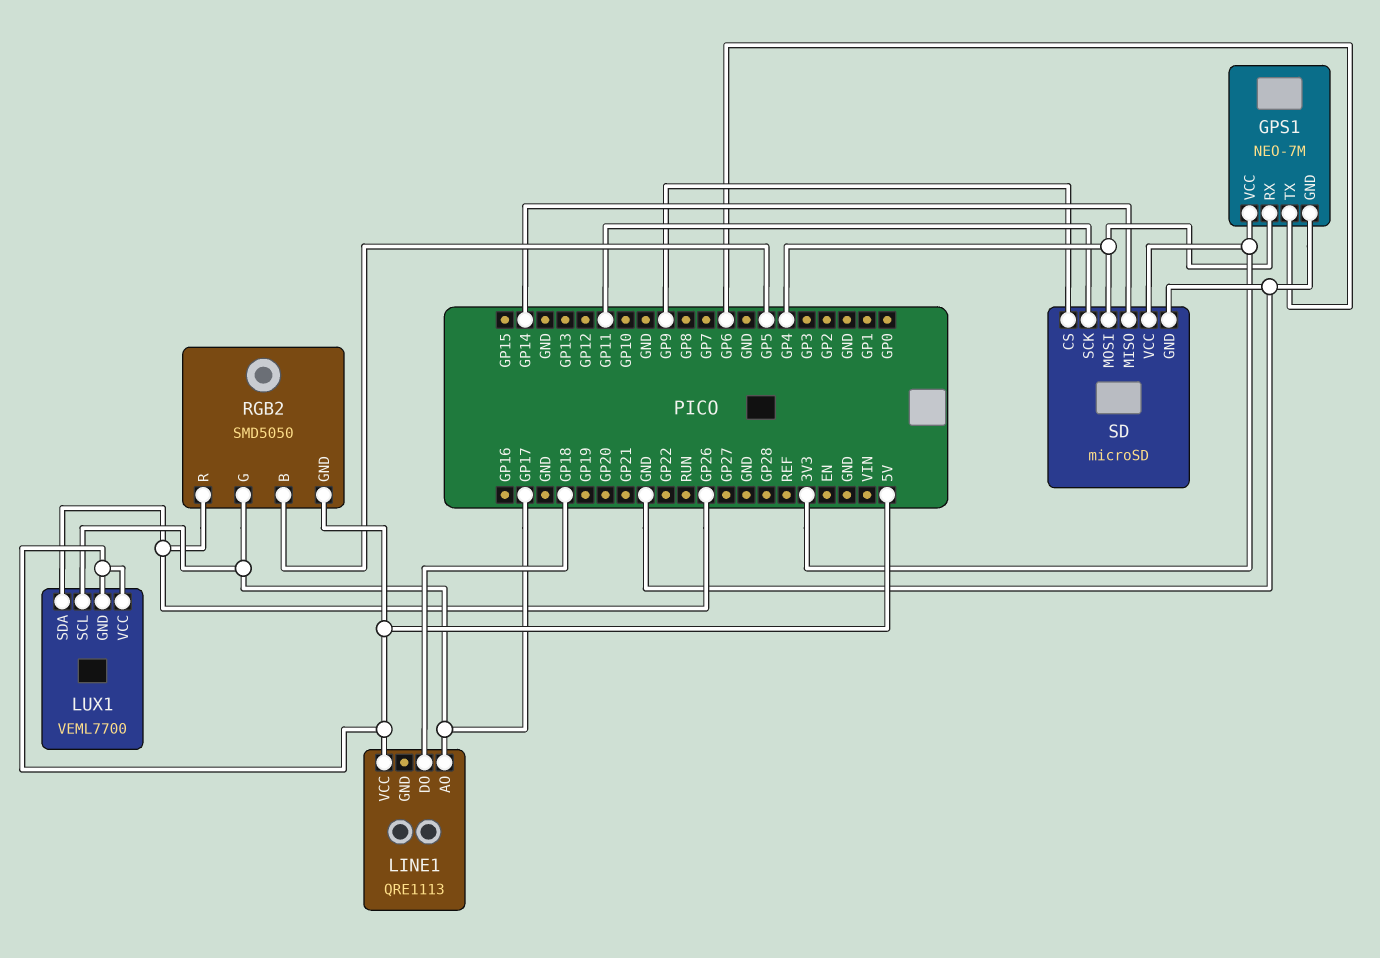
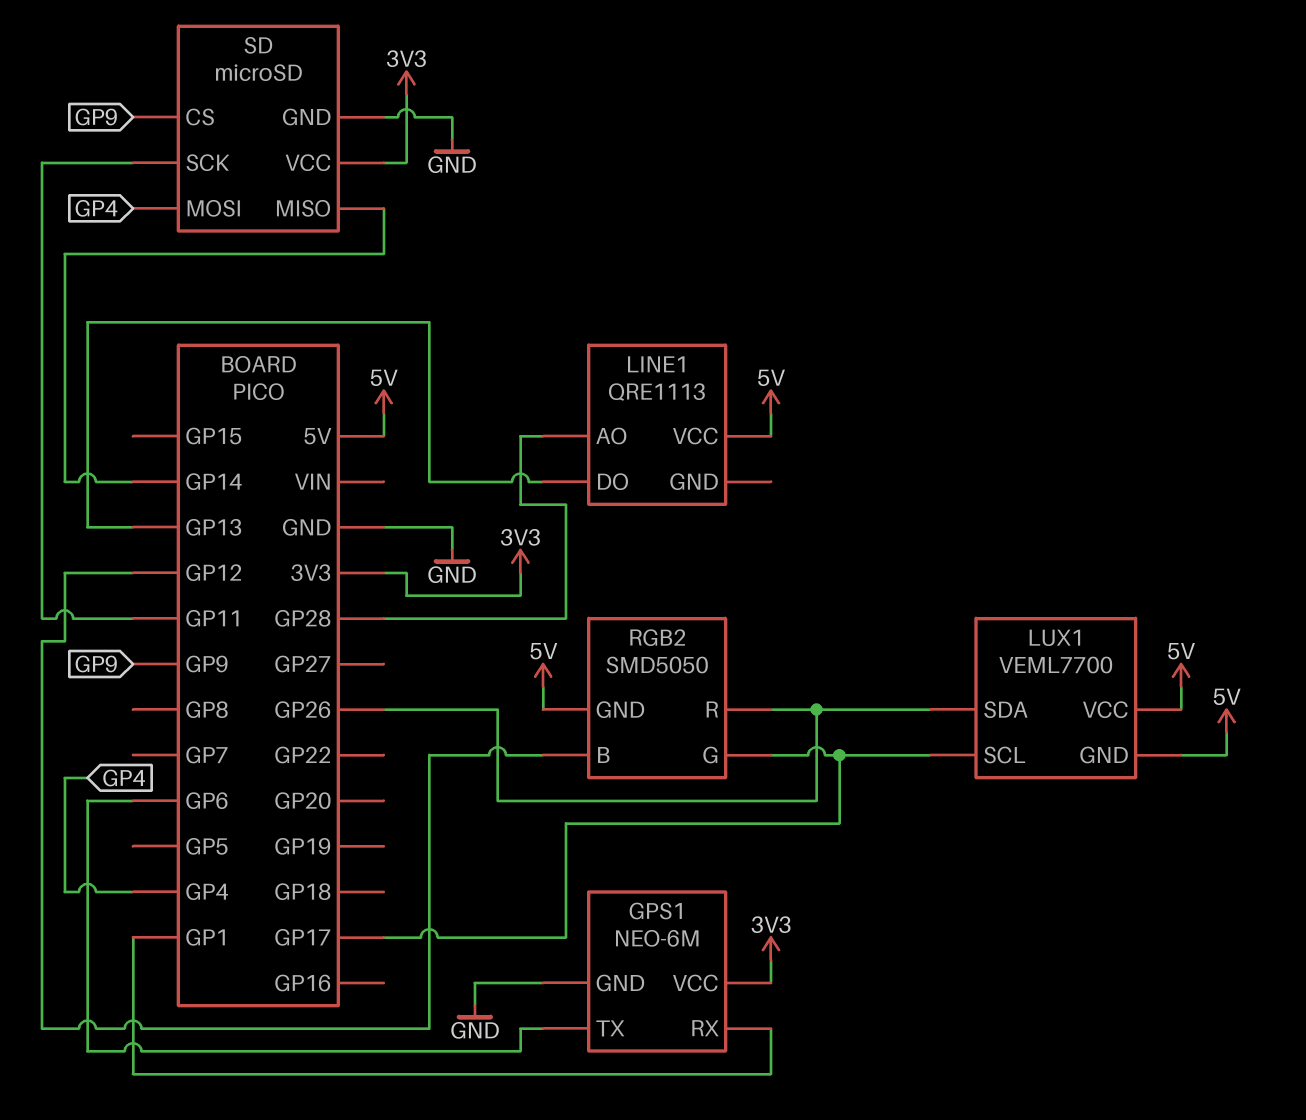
GPS1: NEO-7M -> NEO-6M
GPS1 pin RX: GP4 -> GP1
LINE1 pin AO: GP17 -> GP28
LINE1 pin DO: GP18 -> GP13
RGB2 pin B: GP5 -> GP12

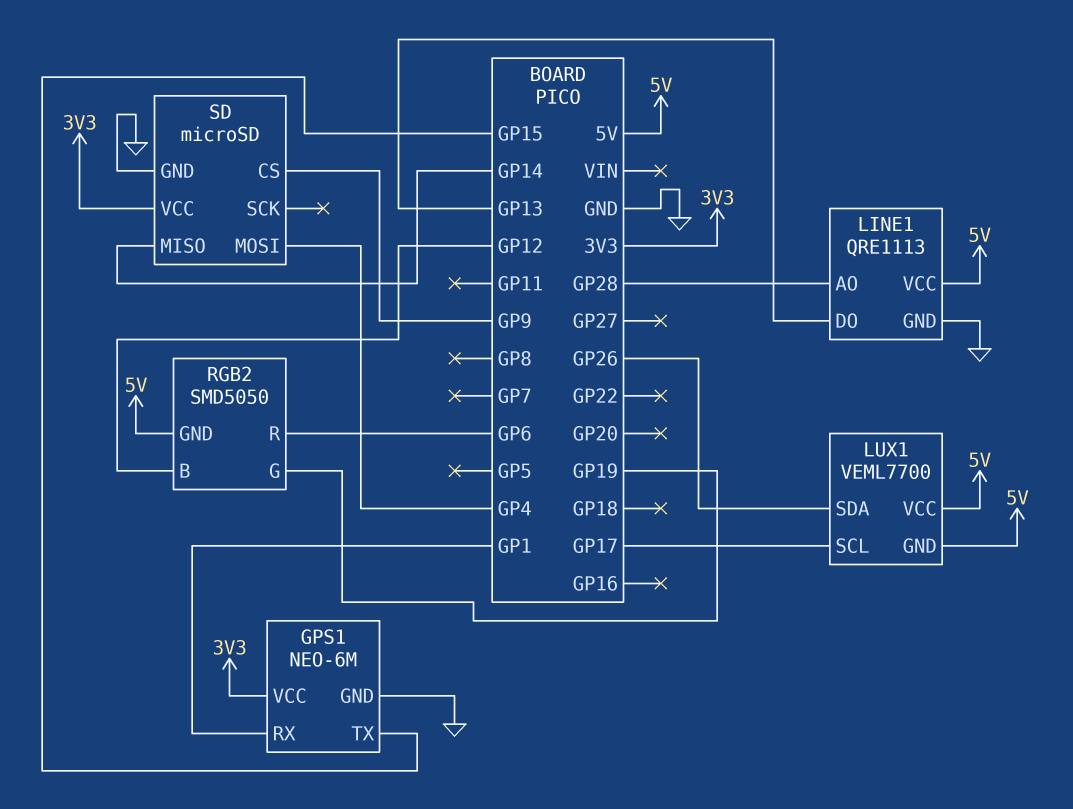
GPS1 pin TX: GP6 -> GP15
LINE1 pin GND: none -> GND
RGB2 pin G: GP17 -> GP19
RGB2 pin R: GP26 -> GP6
SD pin SCK: GP11 -> none

